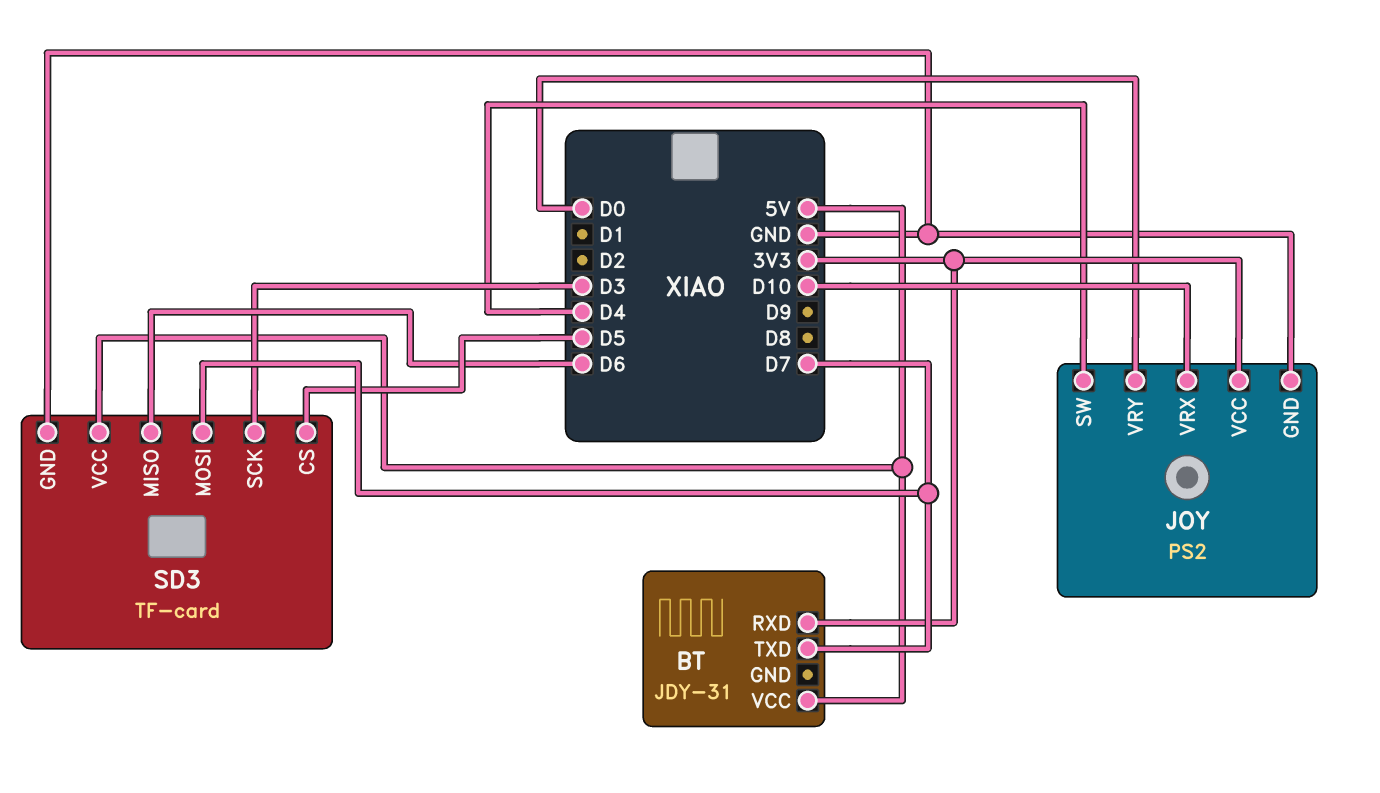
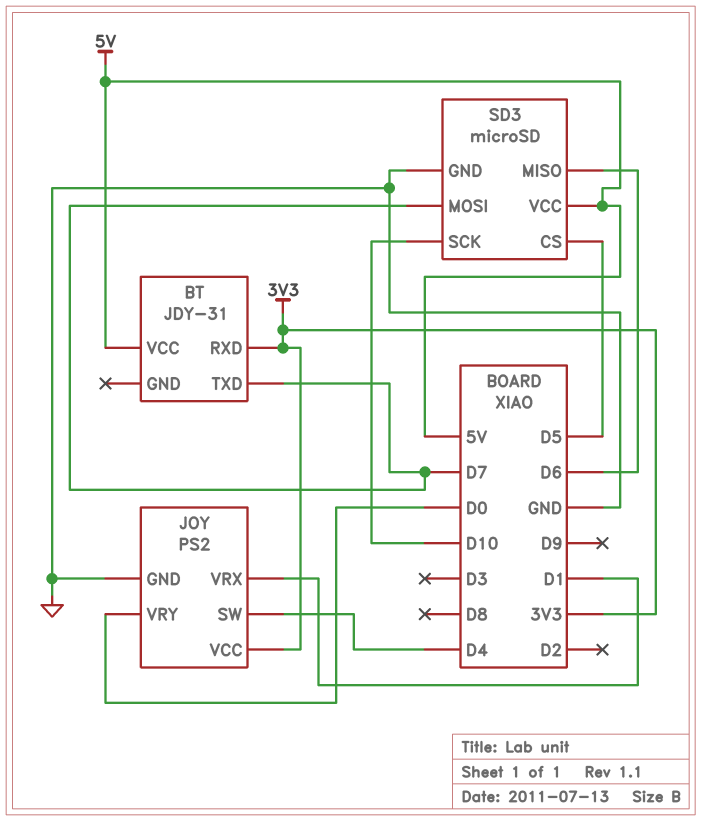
JOY pin VRX: D10 -> D1
SD3: TF-card -> microSD
SD3 pin SCK: D3 -> D10

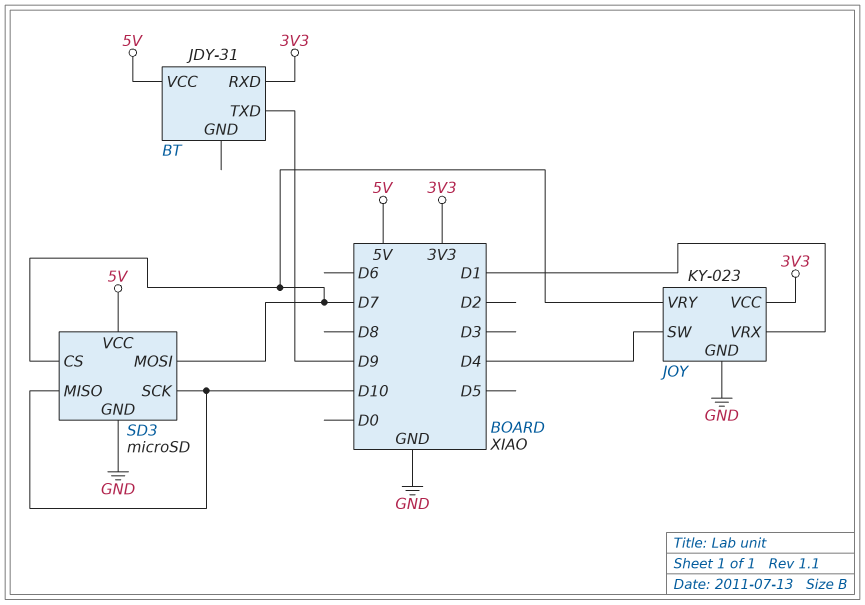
BT pin TXD: D7 -> D9
JOY: PS2 -> KY-023
JOY pin VRY: D0 -> D7
SD3 pin CS: D5 -> D7
SD3 pin MISO: D6 -> D10

